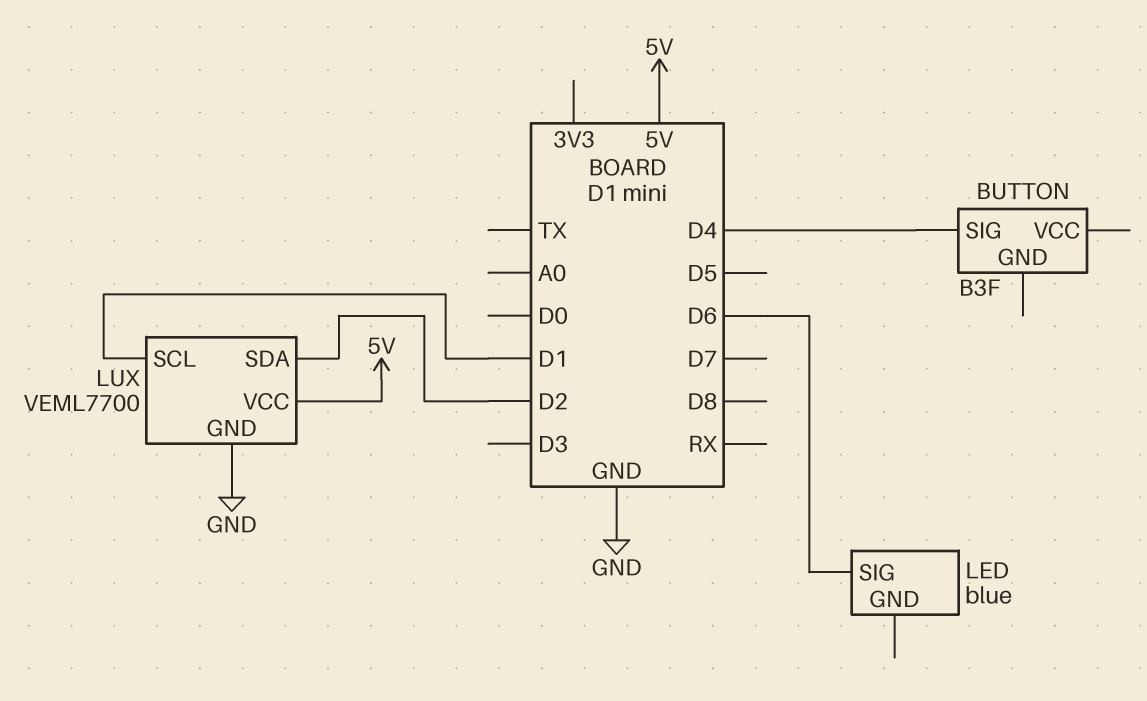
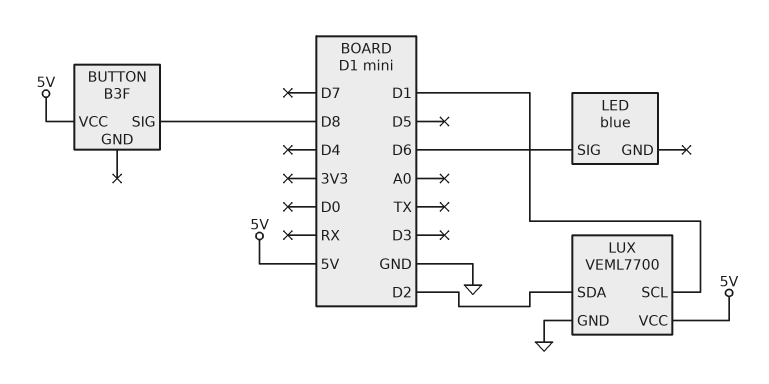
BUTTON pin SIG: D4 -> D8
BUTTON pin VCC: none -> 5V

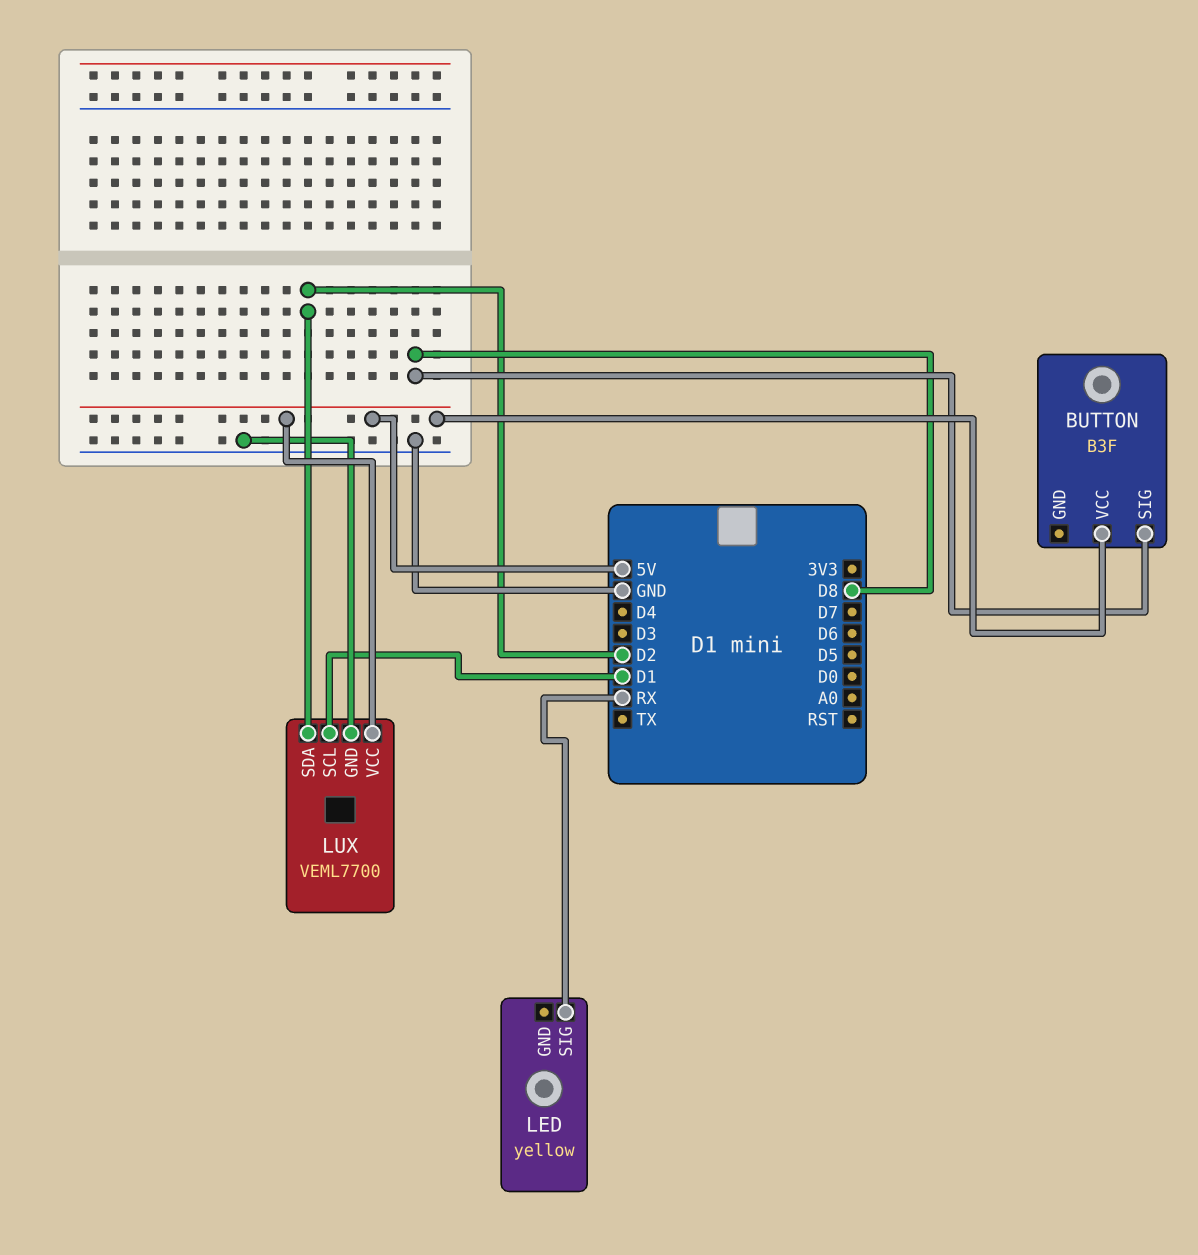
LED: blue -> yellow
LED pin SIG: D6 -> RX

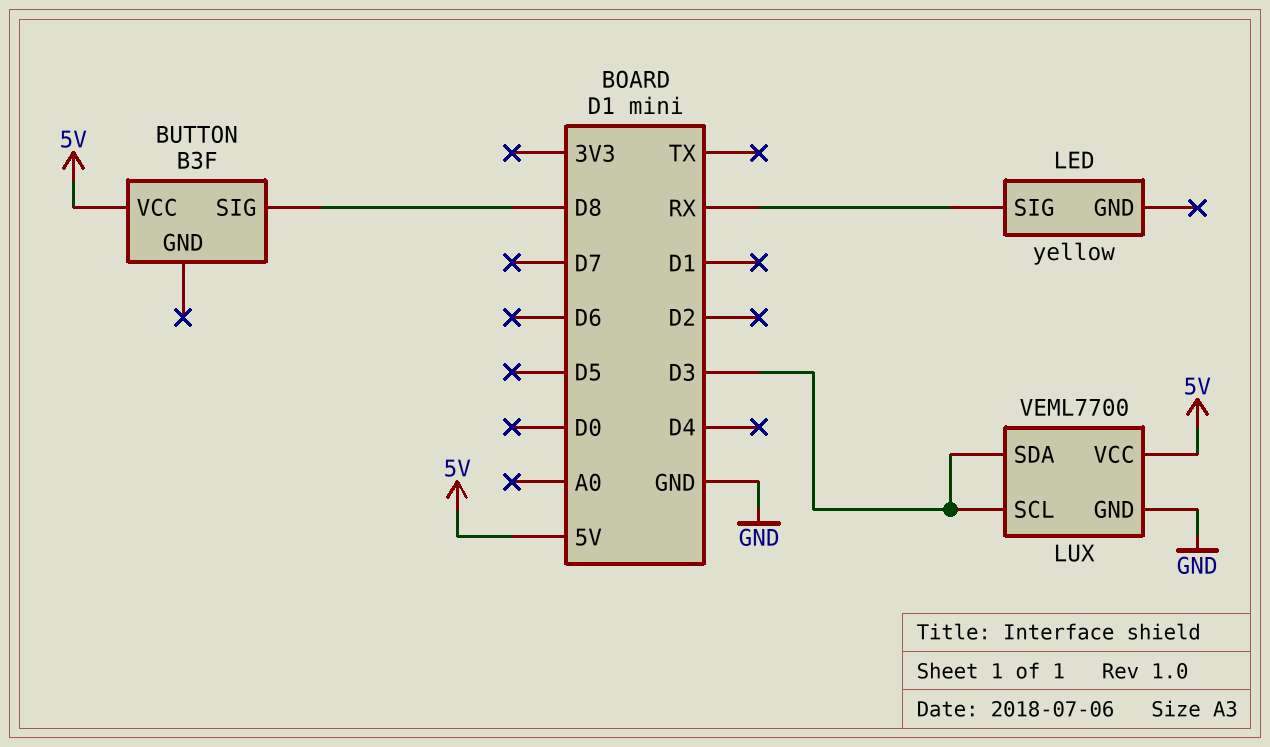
LUX pin SCL: D1 -> D3
LUX pin SDA: D2 -> D3

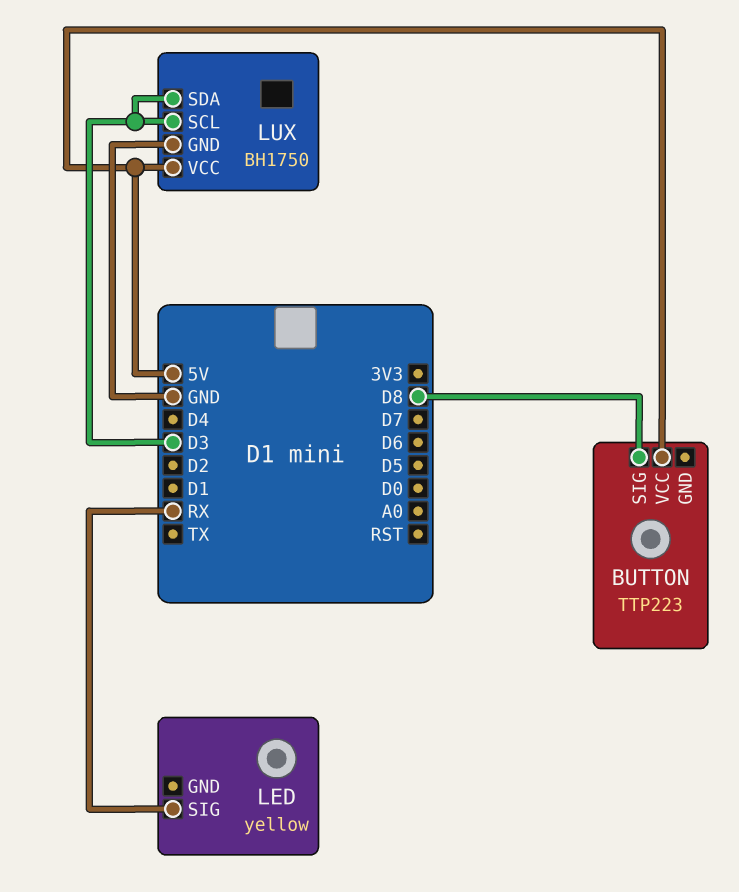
BUTTON: B3F -> TTP223
LUX: VEML7700 -> BH1750

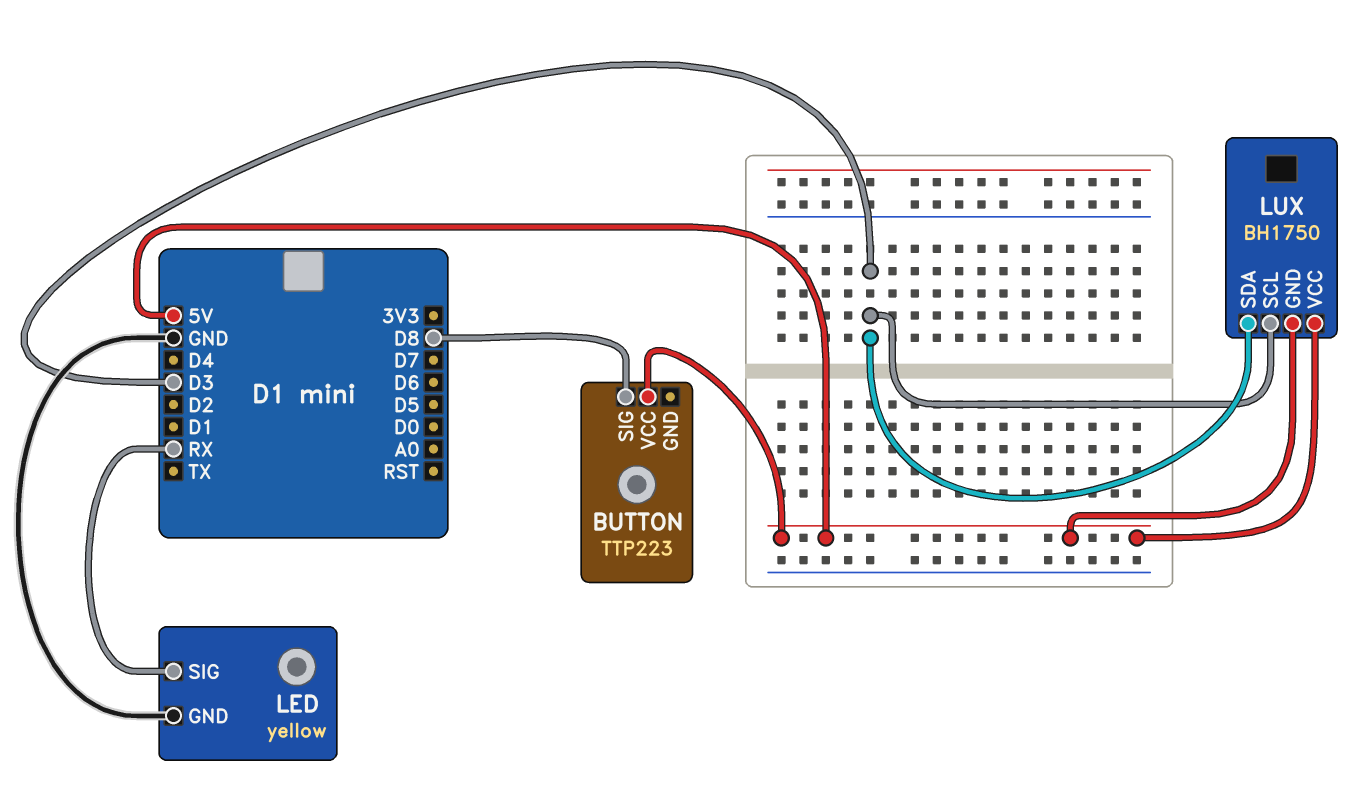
LED pin GND: none -> GND
LUX pin GND: GND -> 5V

